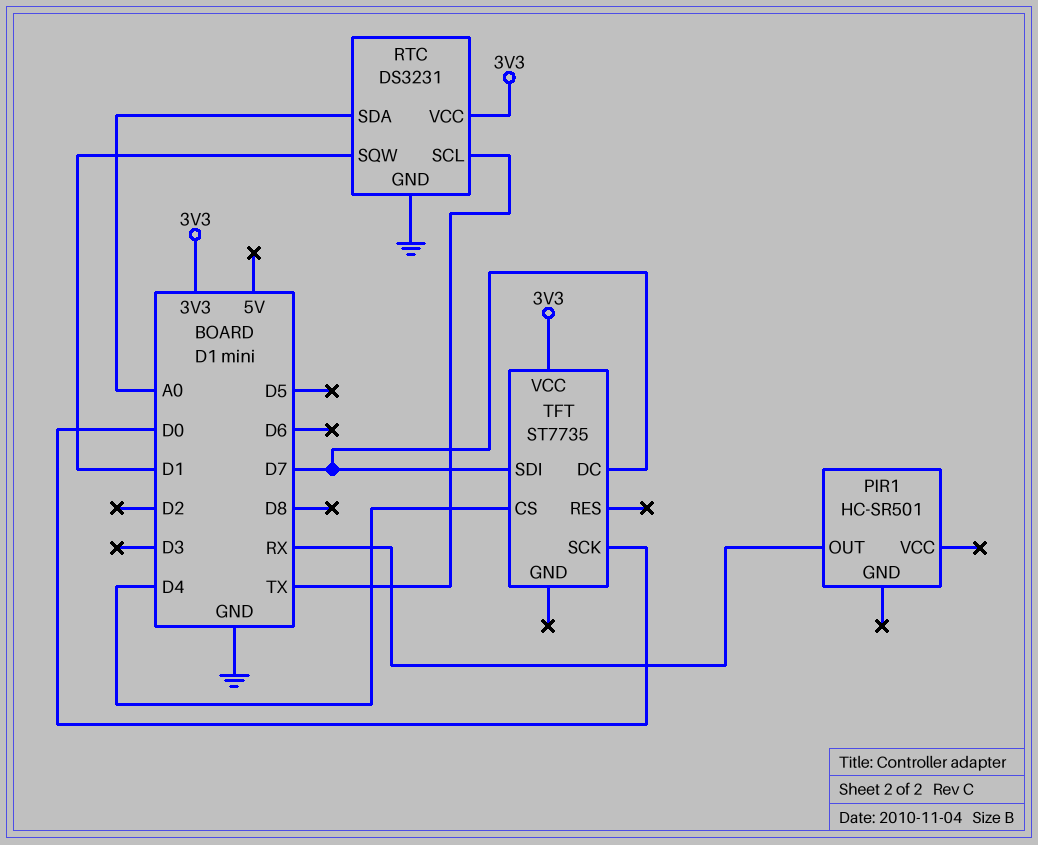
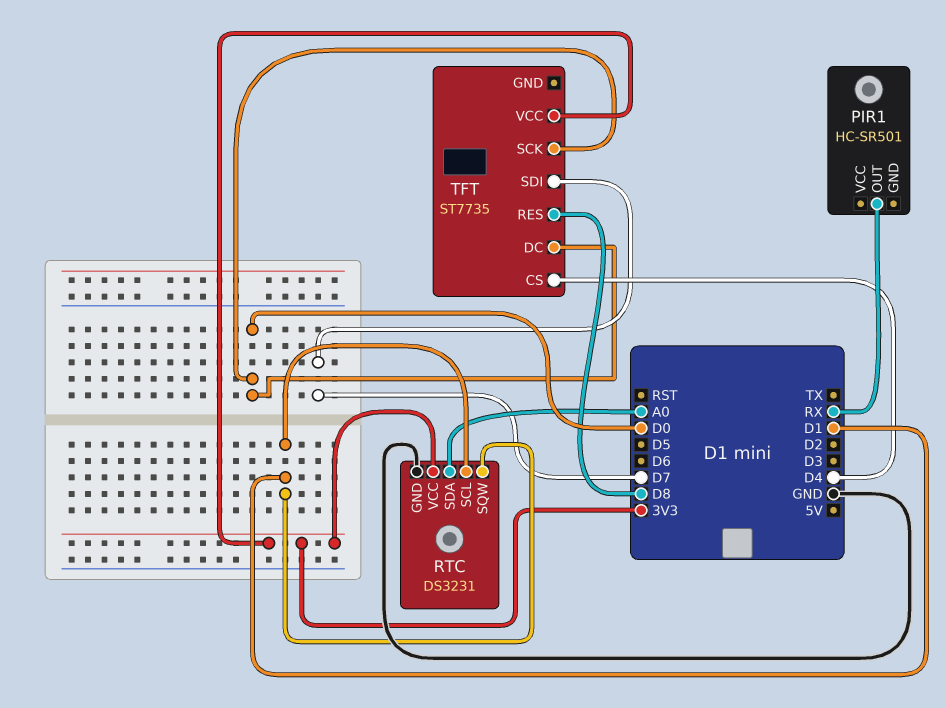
RTC pin SCL: TX -> D1
TFT pin DC: D7 -> D0
TFT pin RES: none -> D8

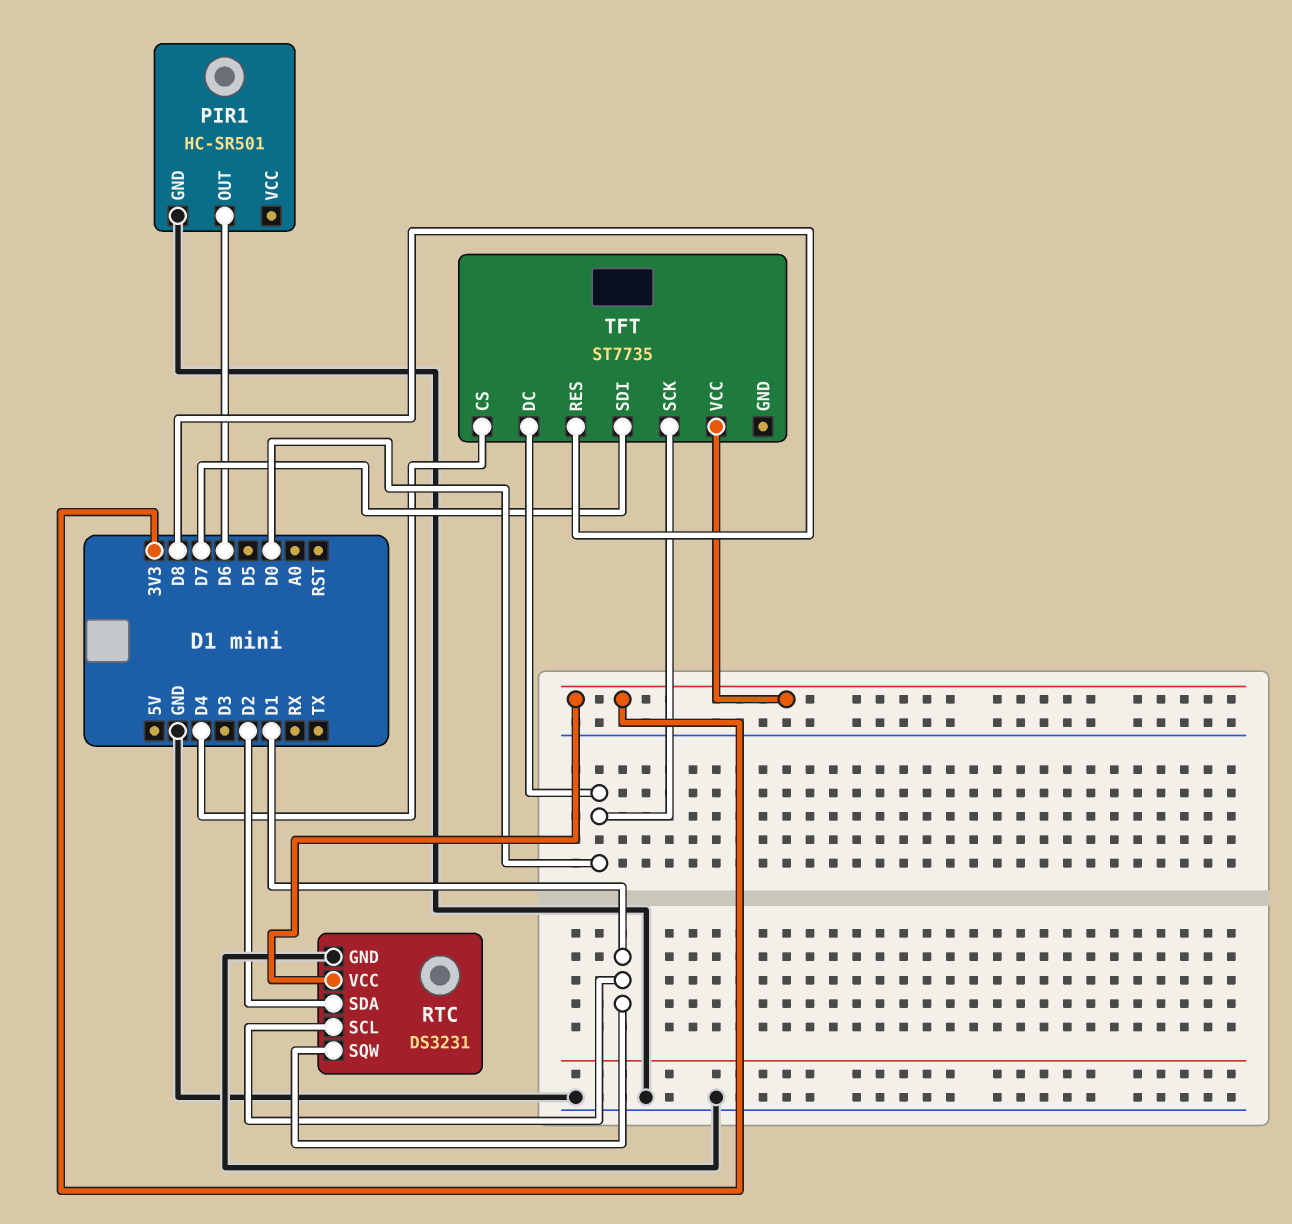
PIR1 pin GND: none -> GND
PIR1 pin OUT: RX -> D6
RTC pin SDA: A0 -> D2

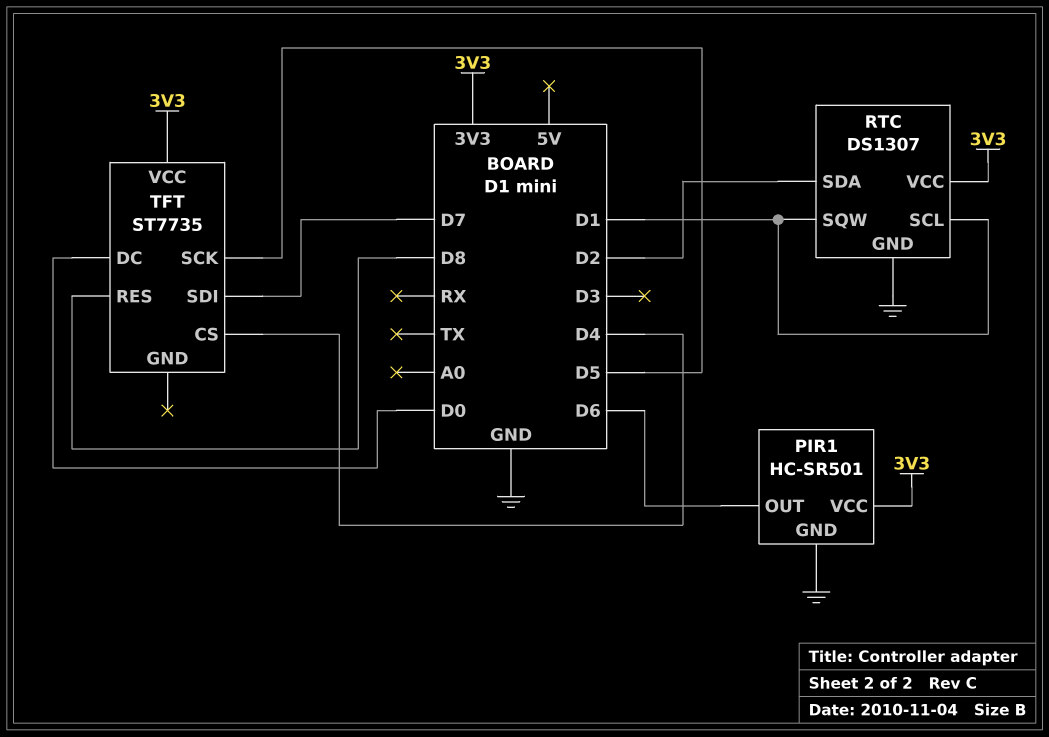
PIR1 pin VCC: none -> 3V3
RTC: DS3231 -> DS1307
TFT pin SCK: D0 -> D5

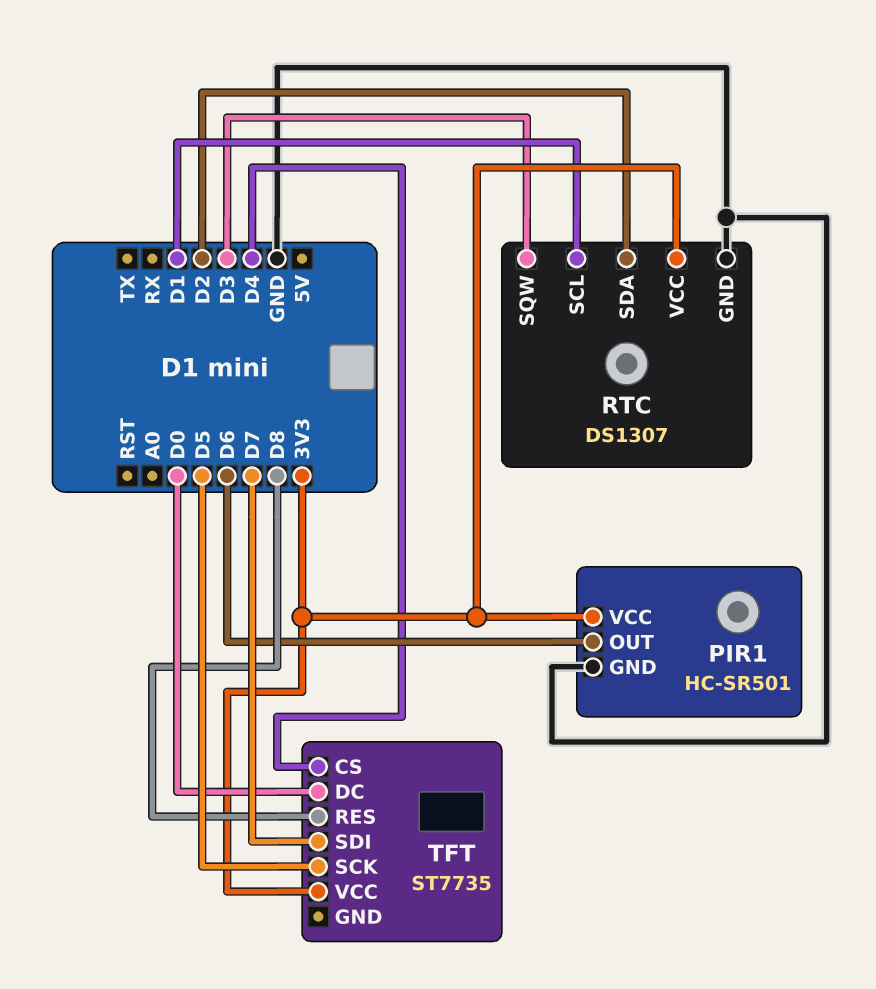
RTC pin SQW: D1 -> D3

